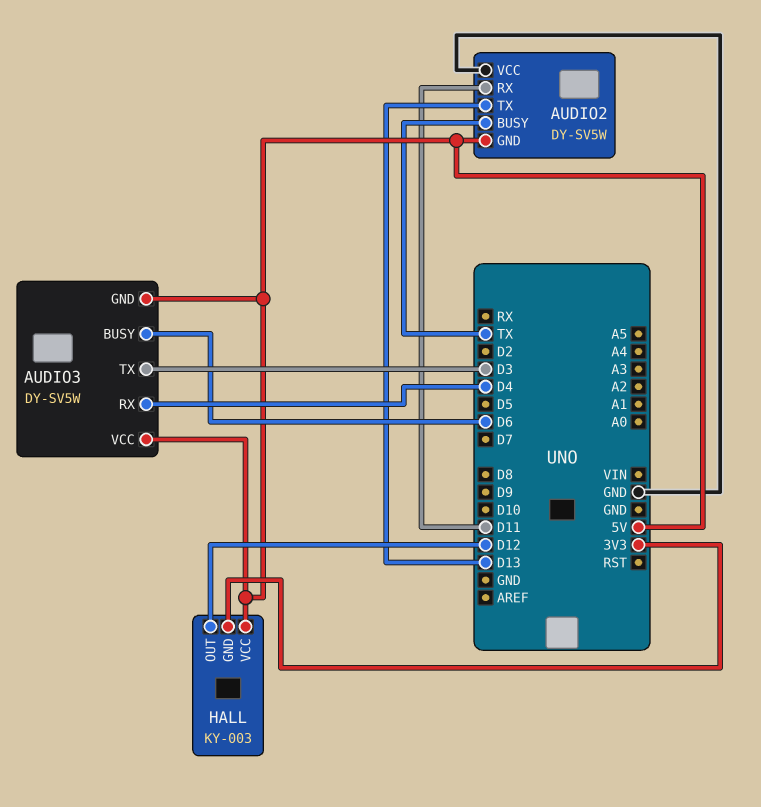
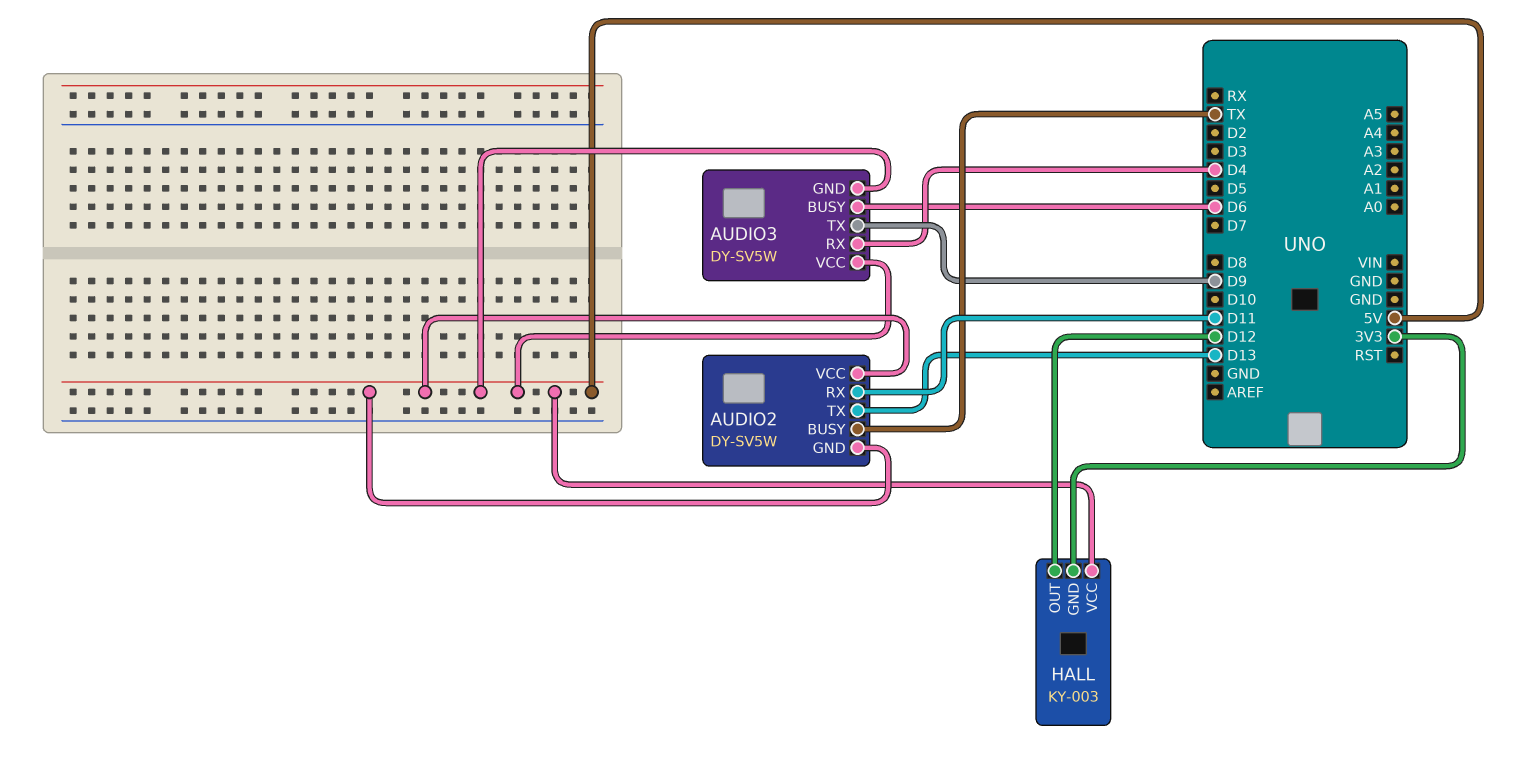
AUDIO2 pin VCC: GND -> 5V
AUDIO3 pin TX: D3 -> D9

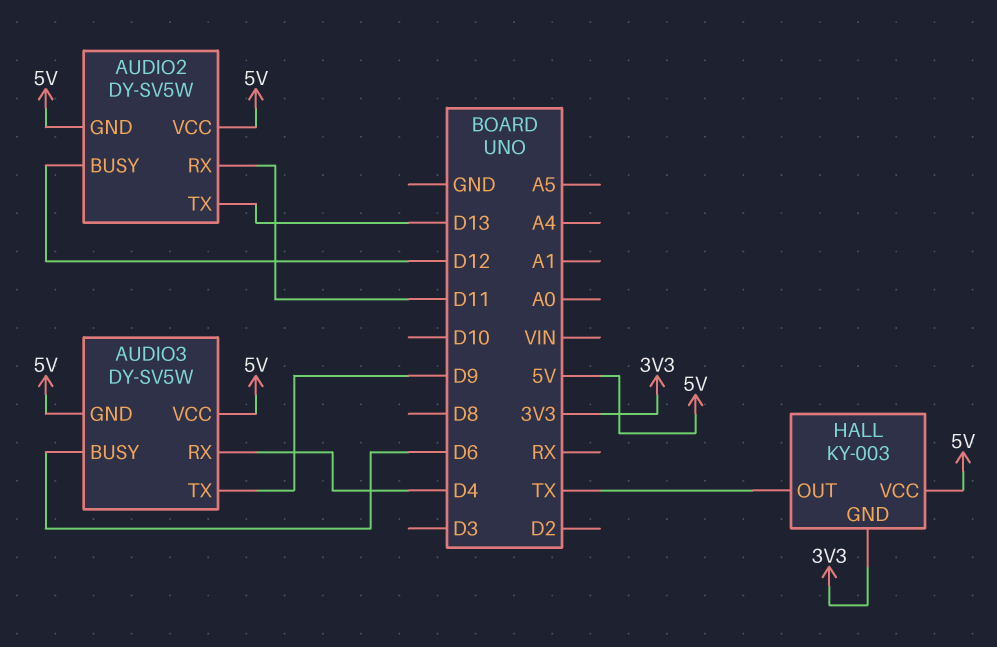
AUDIO2 pin BUSY: TX -> D12
HALL pin OUT: D12 -> TX

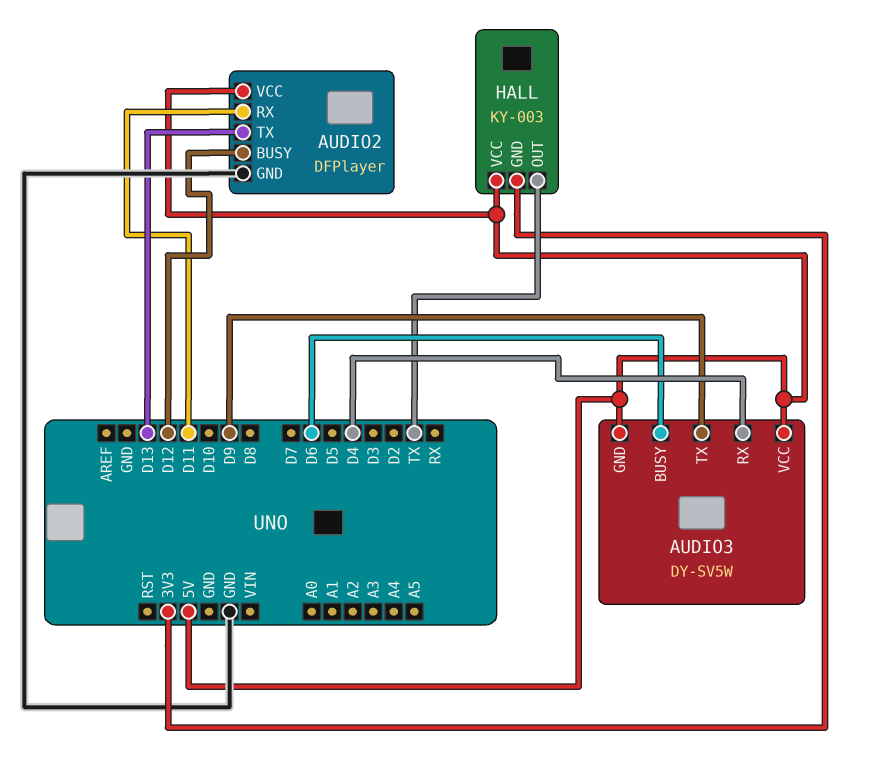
AUDIO2: DY-SV5W -> DFPlayer
AUDIO2 pin GND: 5V -> GND

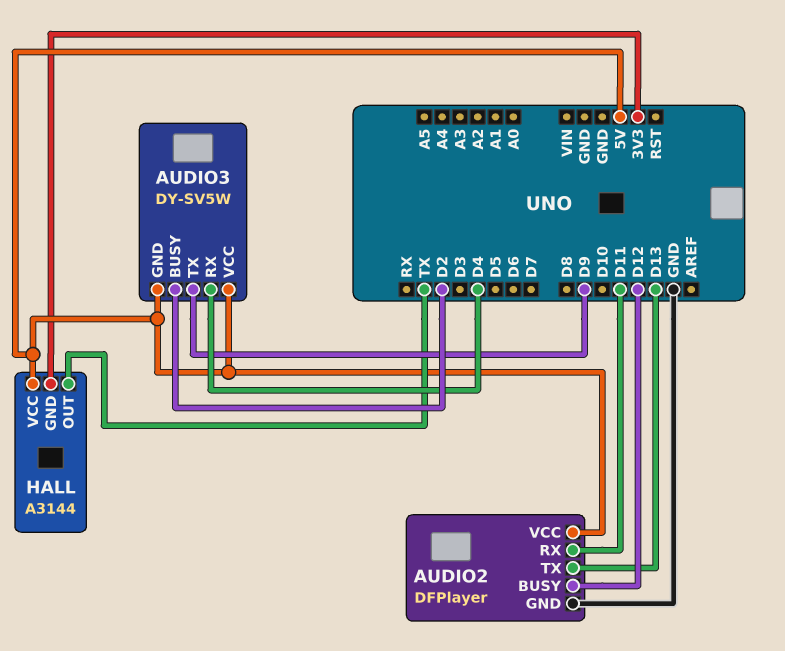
AUDIO3 pin BUSY: D6 -> D2
HALL: KY-003 -> A3144

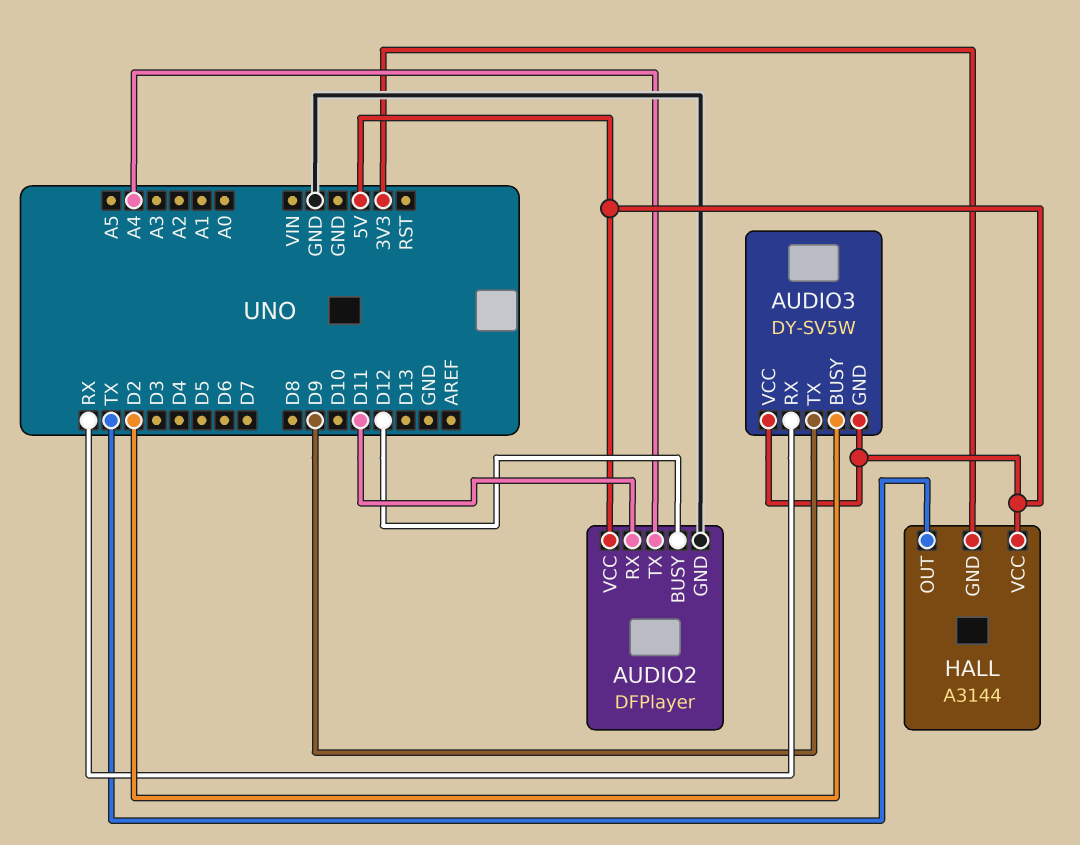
AUDIO2 pin TX: D13 -> A4
AUDIO3 pin RX: D4 -> RX

